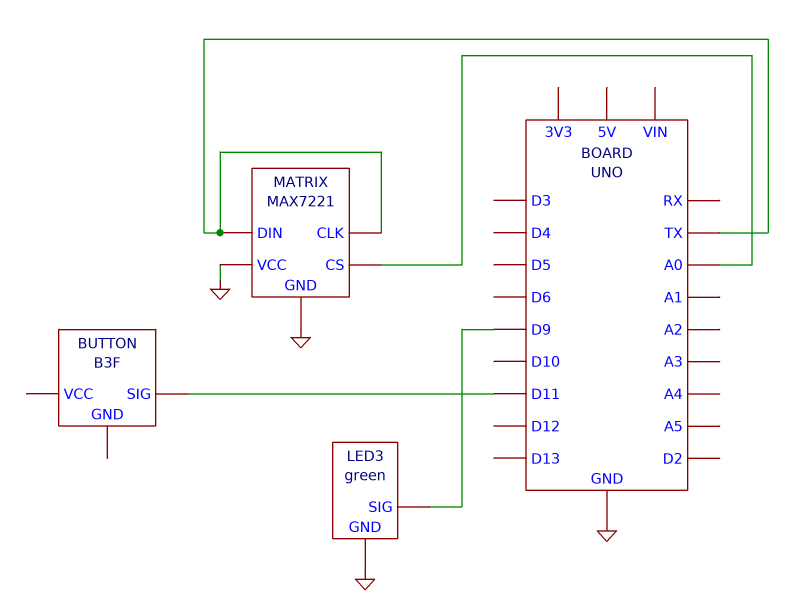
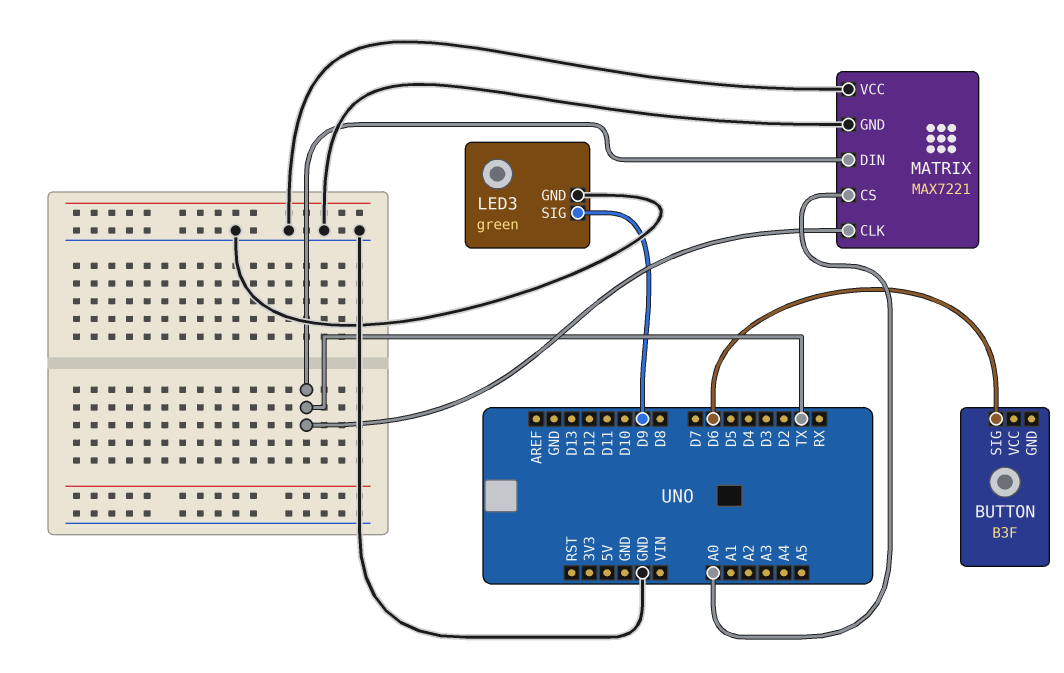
BUTTON pin SIG: D11 -> D6

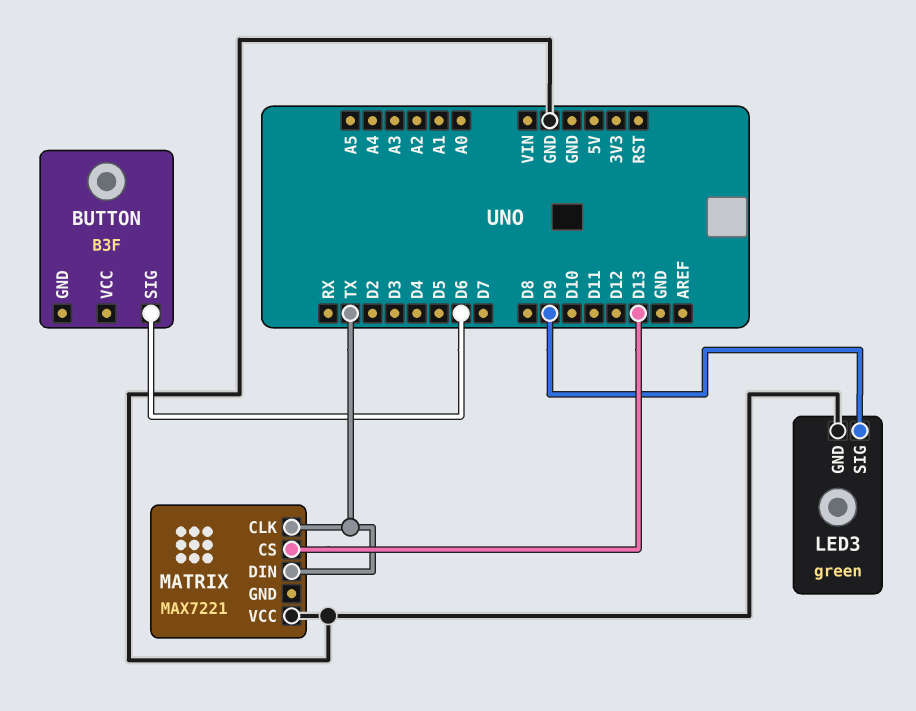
MATRIX pin CS: A0 -> D13
MATRIX pin GND: GND -> none

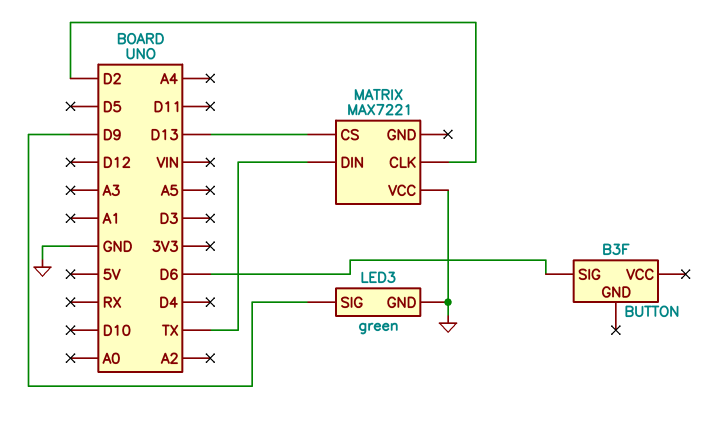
MATRIX pin CLK: TX -> D2

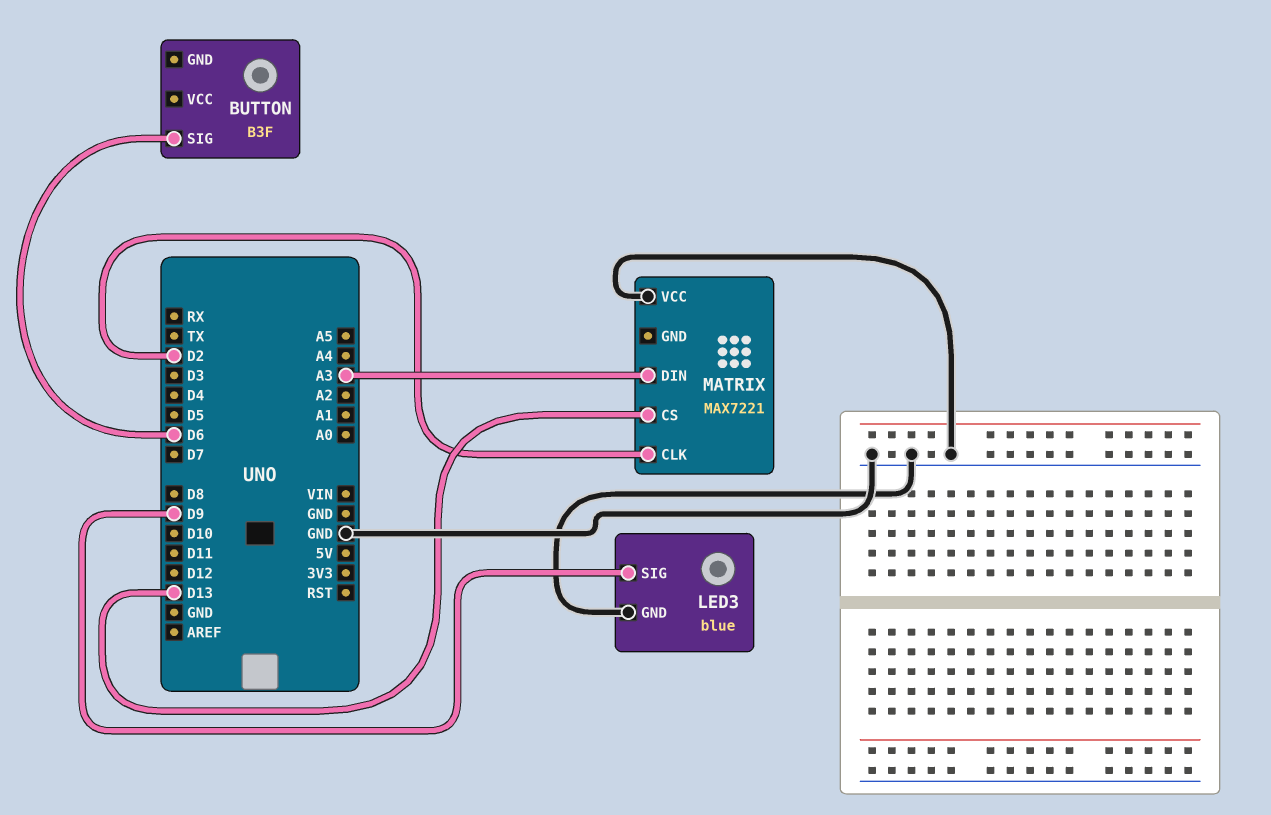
LED3: green -> blue
MATRIX pin DIN: TX -> A3

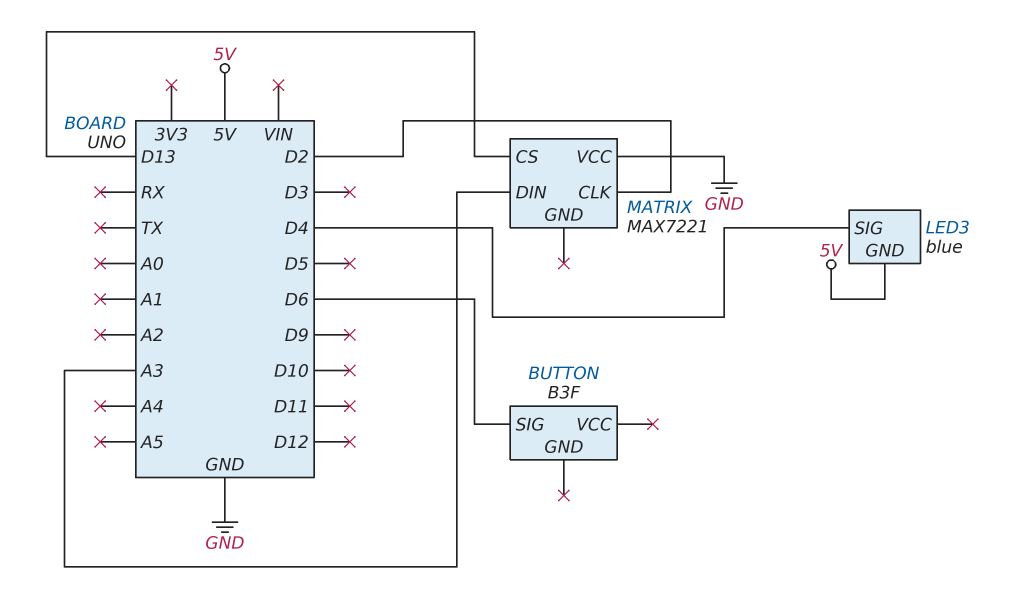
LED3 pin GND: GND -> 5V
LED3 pin SIG: D9 -> D4

